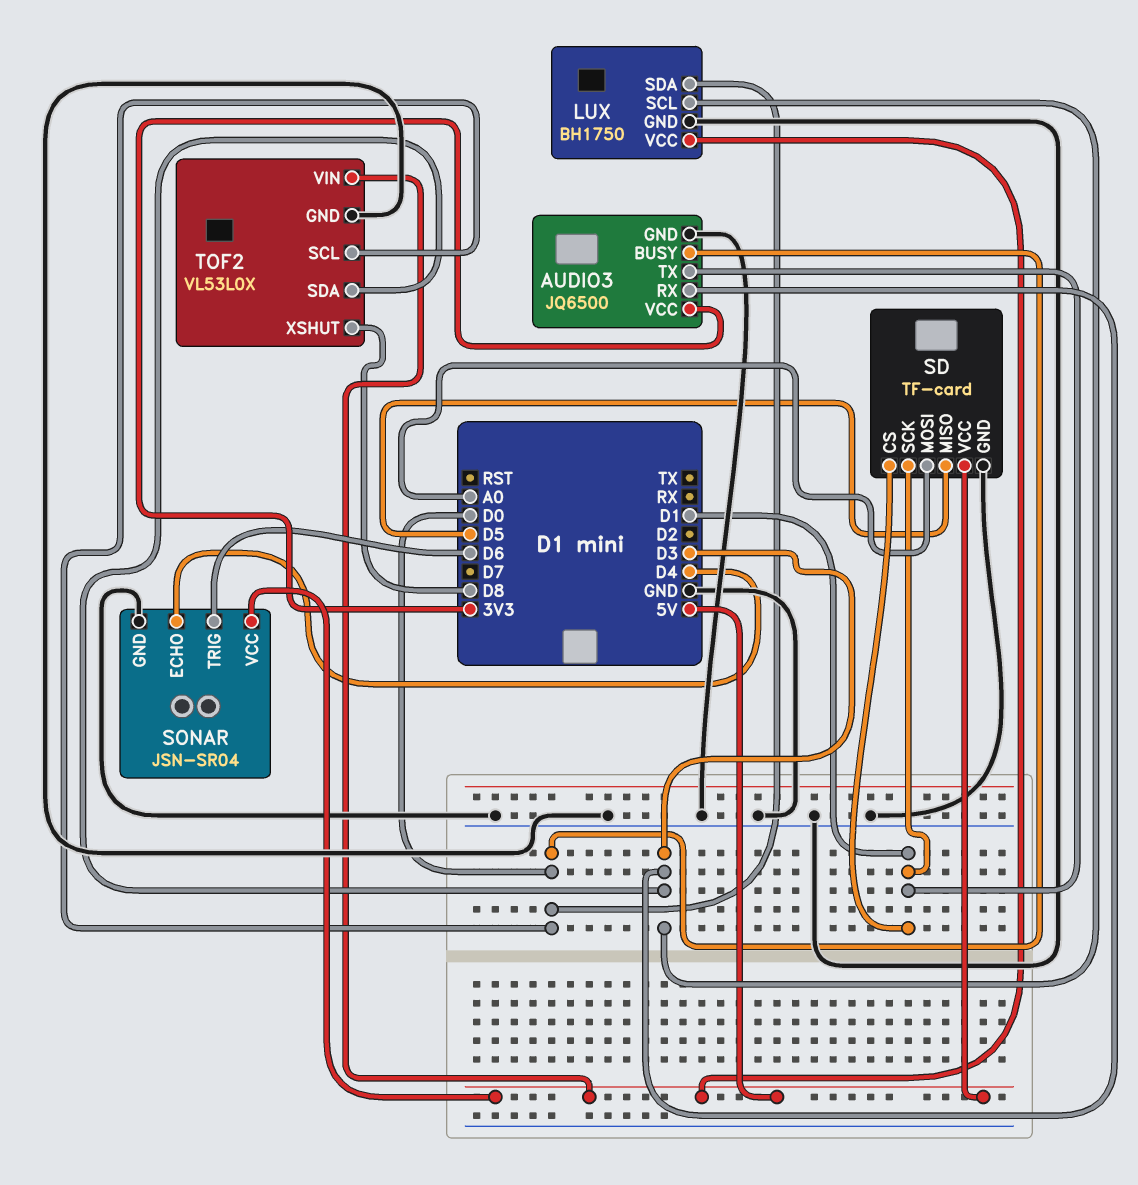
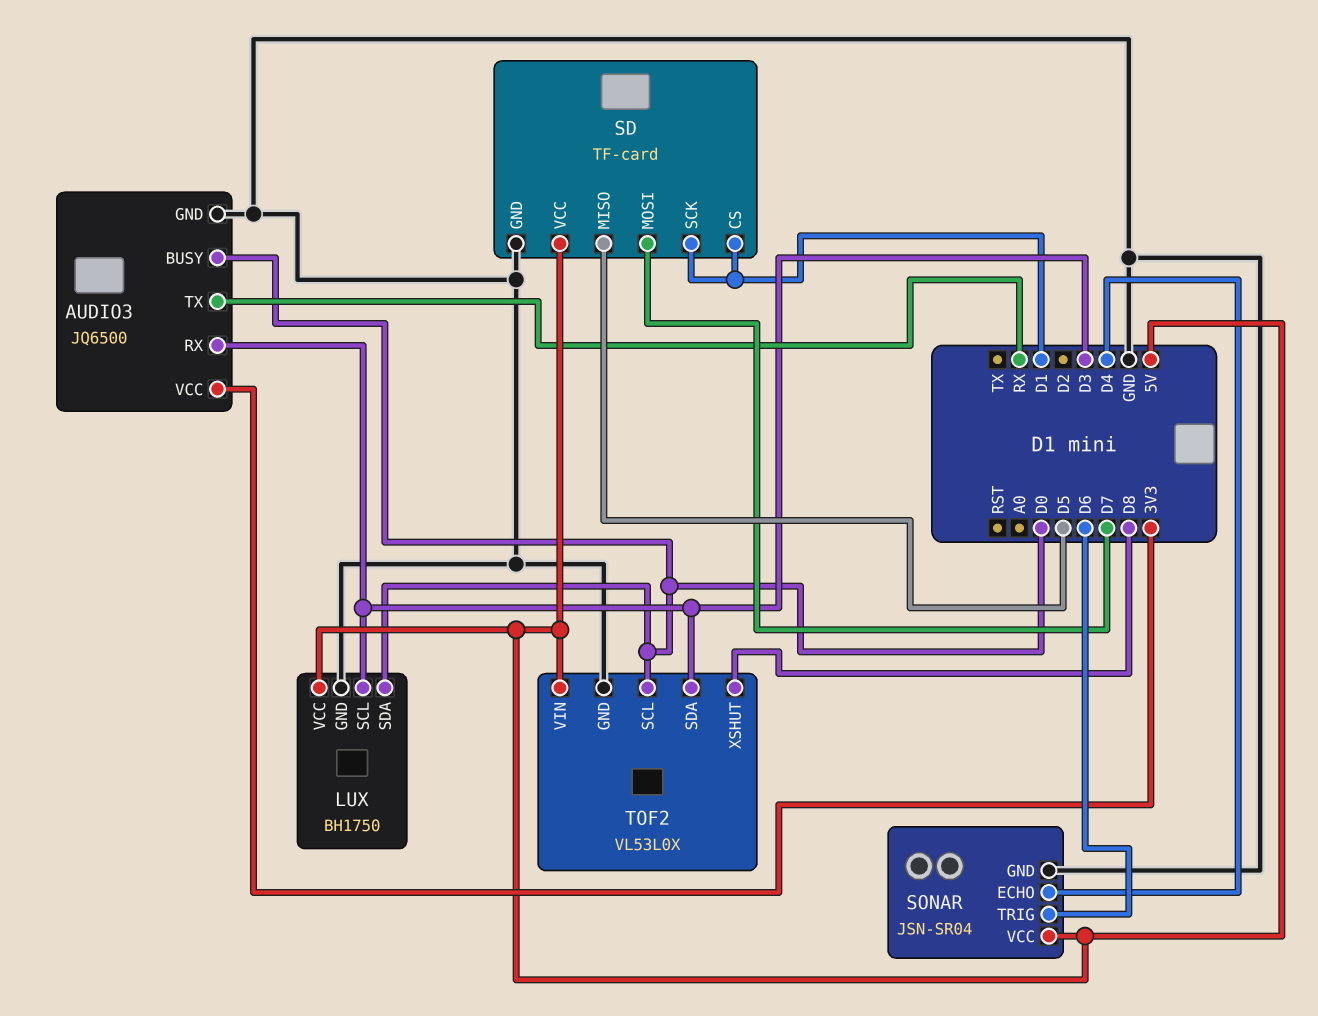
AUDIO3 pin TX: D1 -> RX
SD pin MOSI: A0 -> D7

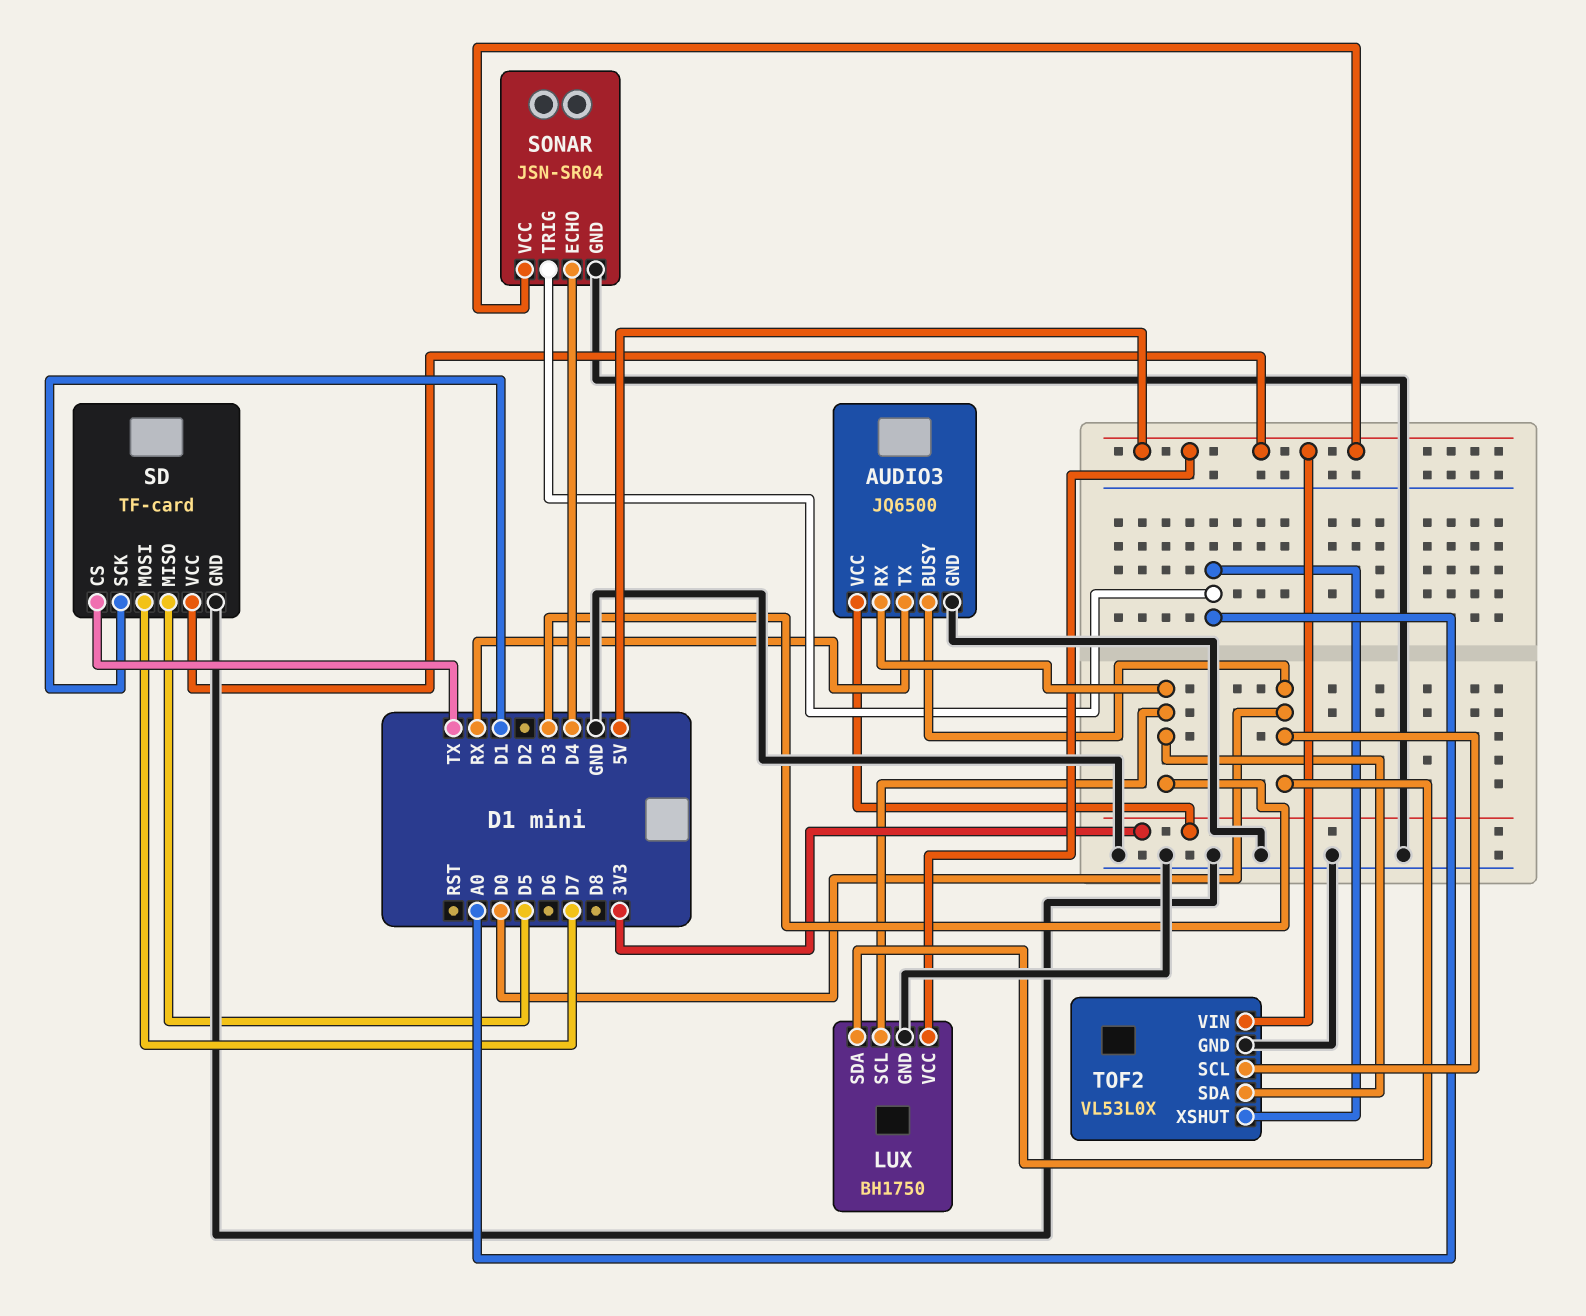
SD pin CS: D1 -> TX
SONAR pin TRIG: D6 -> A0
TOF2 pin XSHUT: D8 -> A0

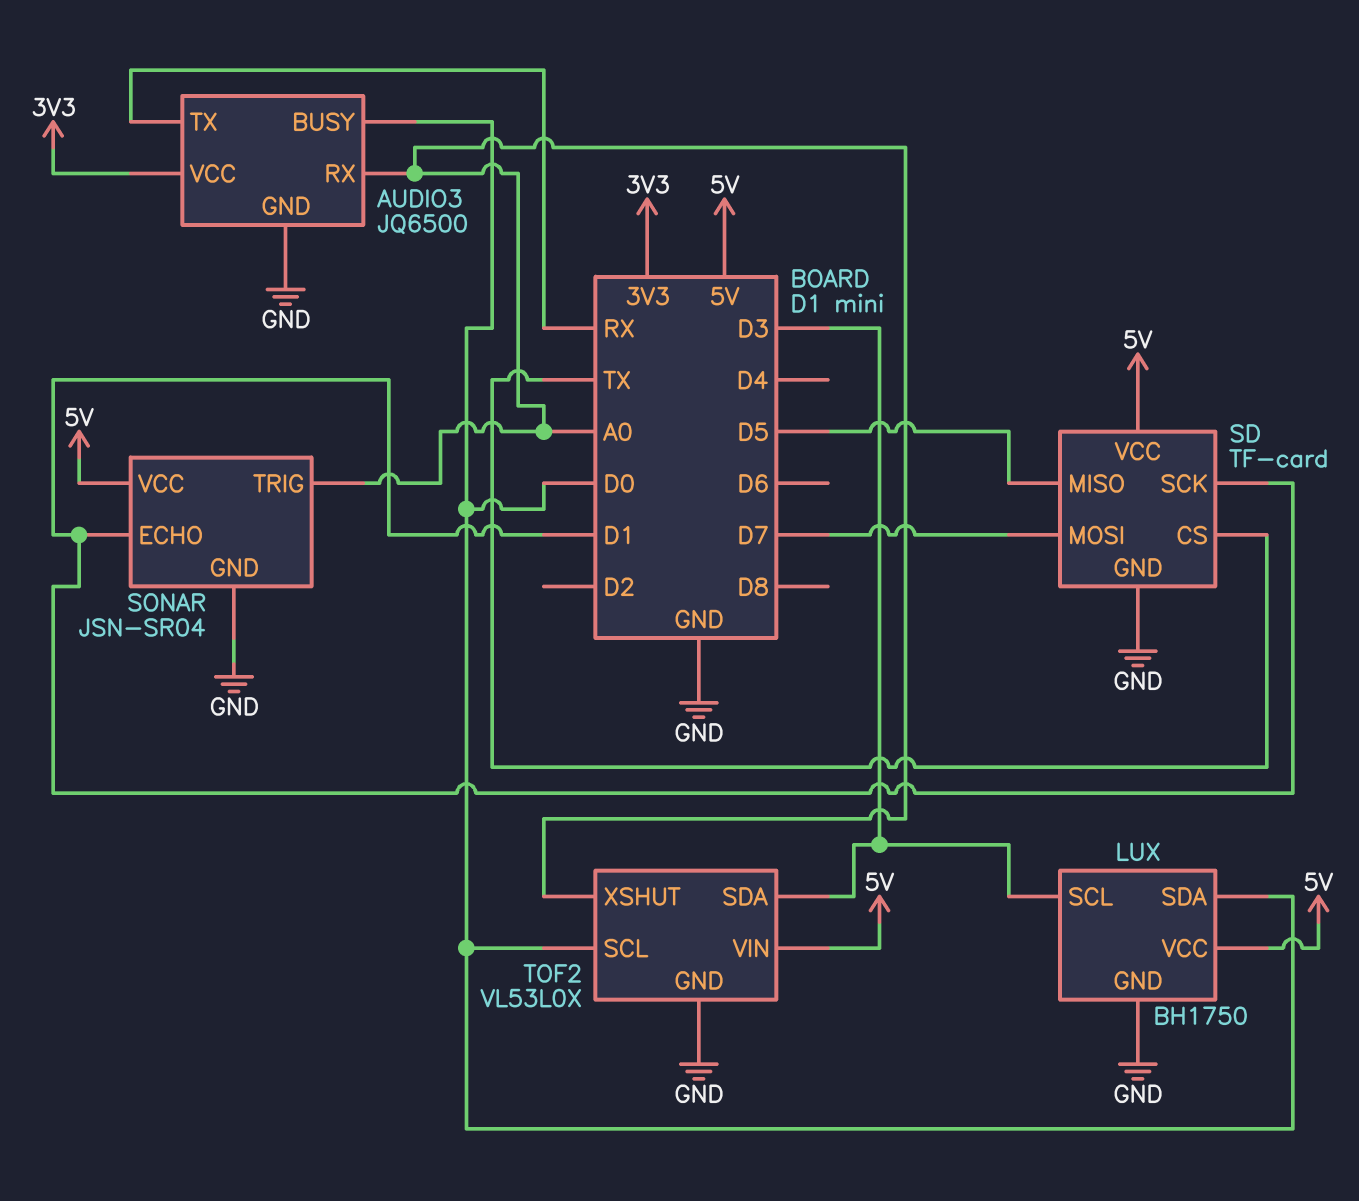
AUDIO3 pin RX: D3 -> A0
SONAR pin ECHO: D4 -> D1

